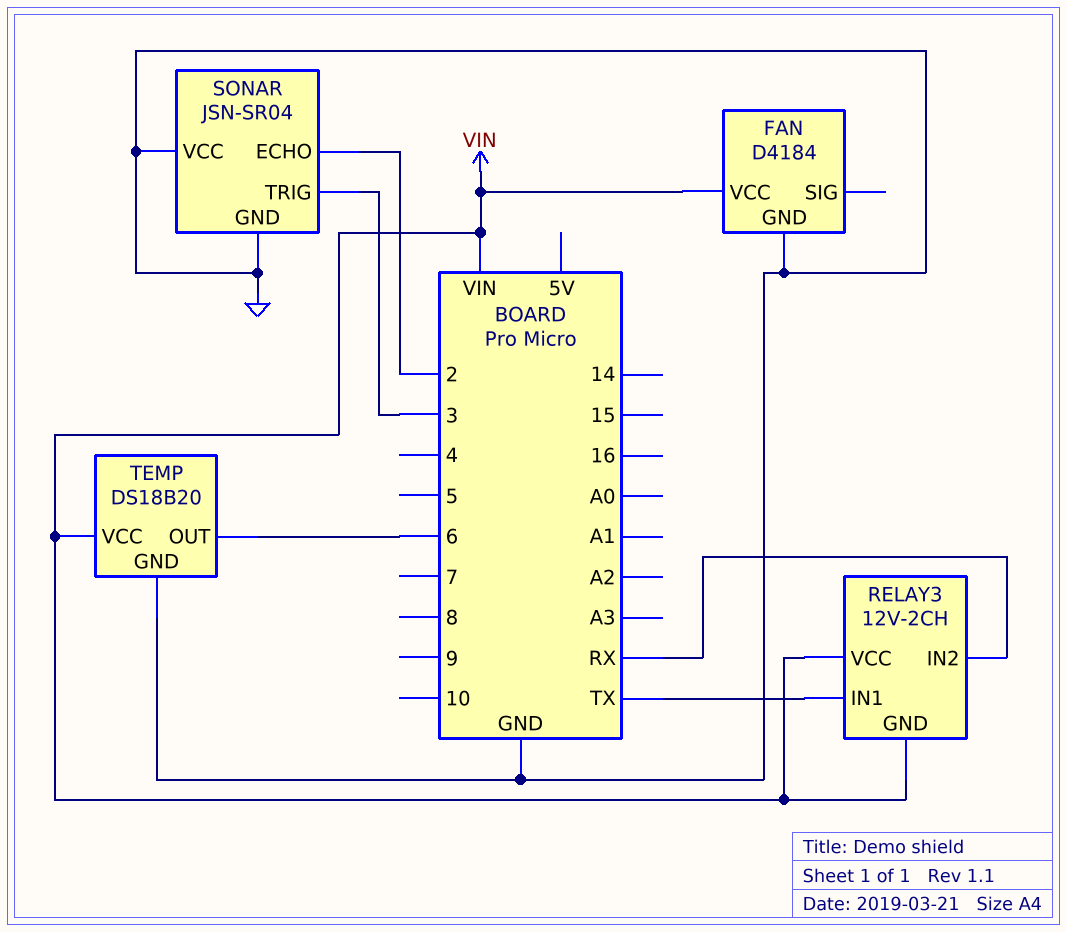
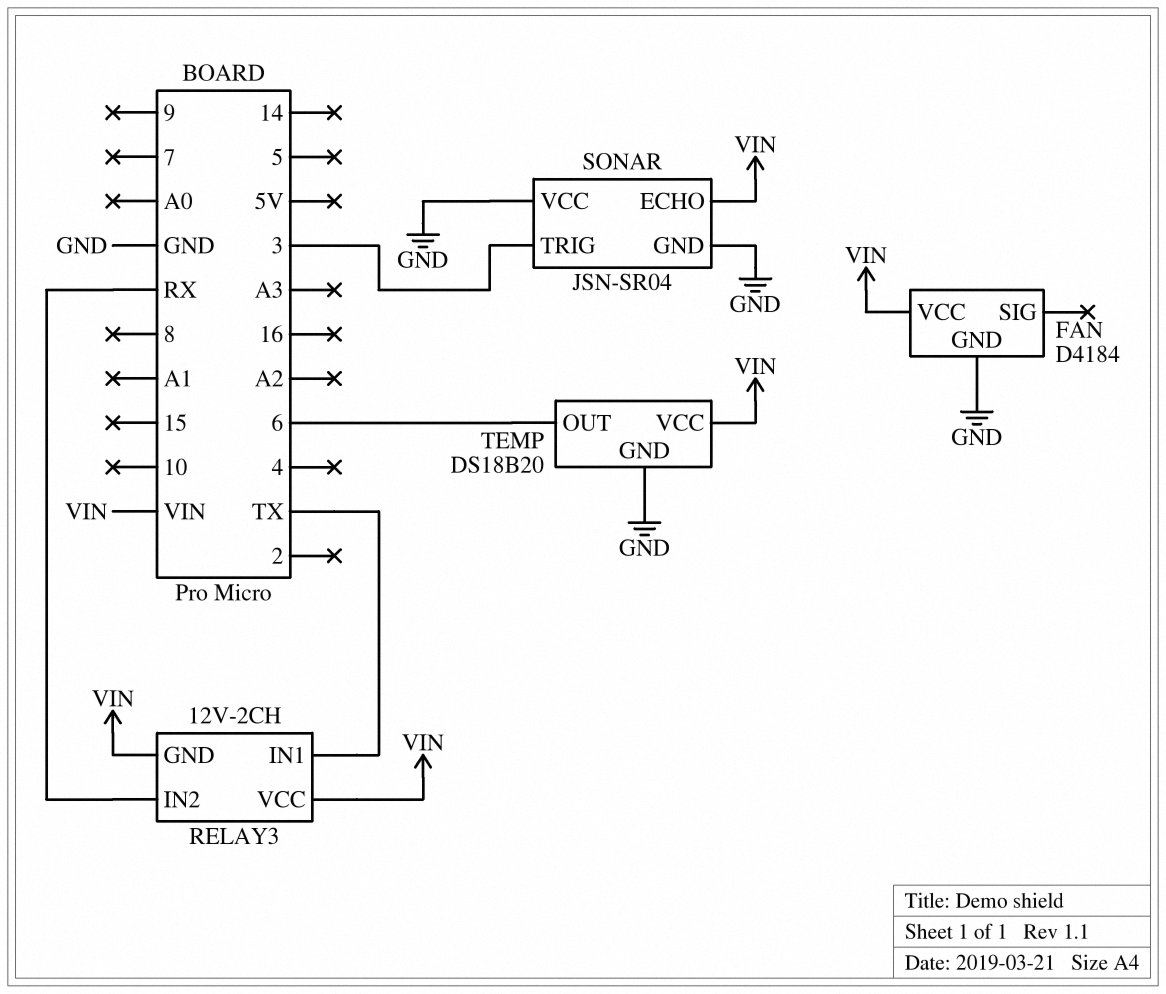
SONAR pin ECHO: 2 -> VIN

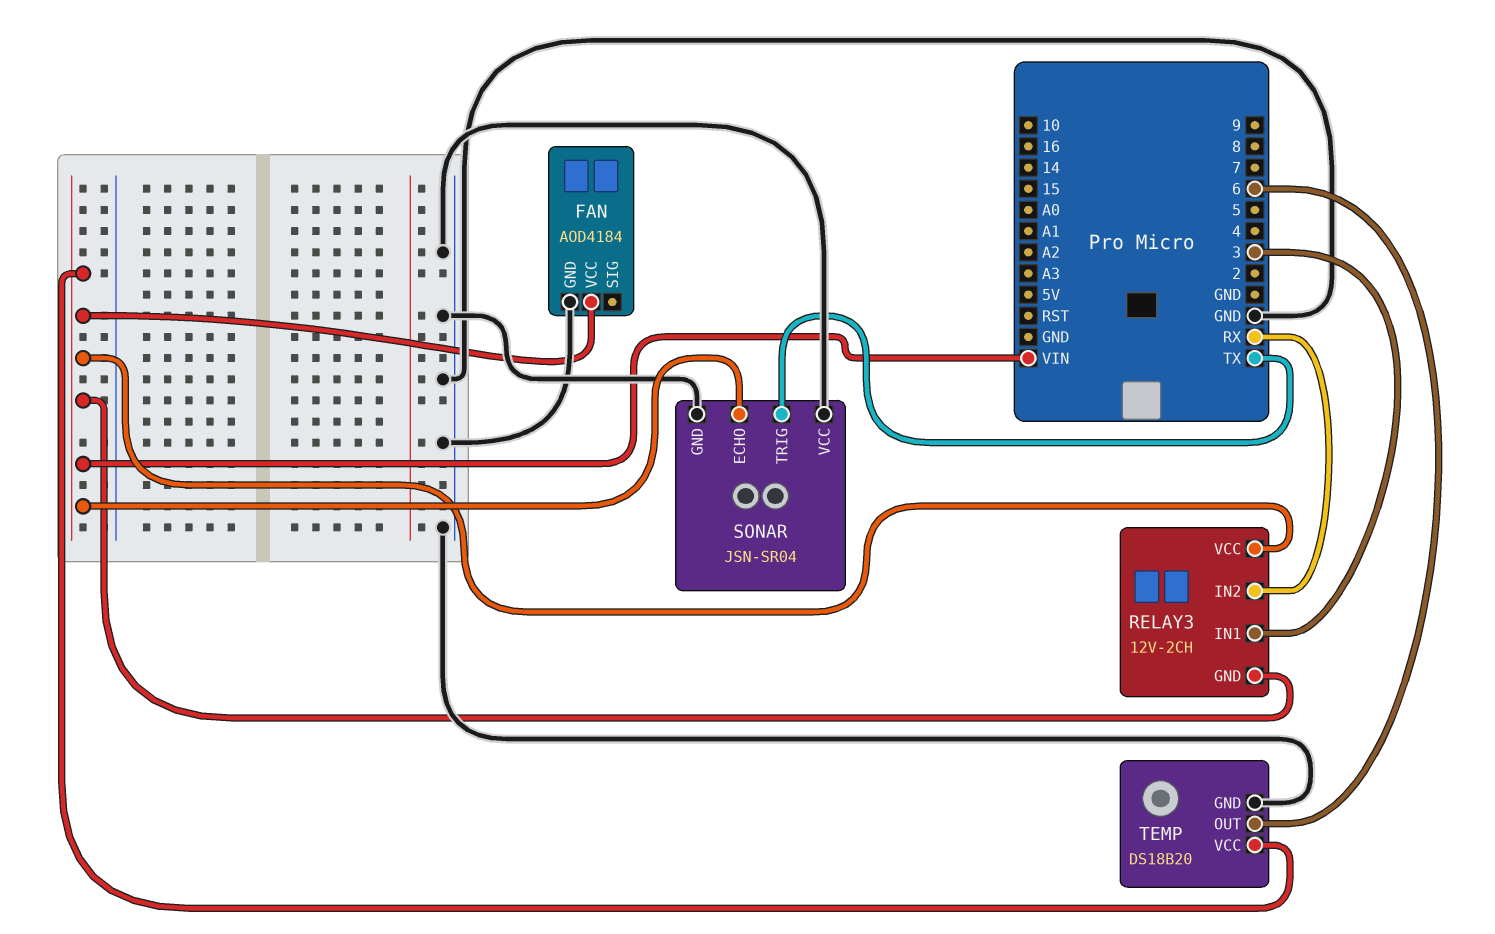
FAN: D4184 -> AOD4184
RELAY3 pin IN1: TX -> 3
SONAR pin TRIG: 3 -> TX

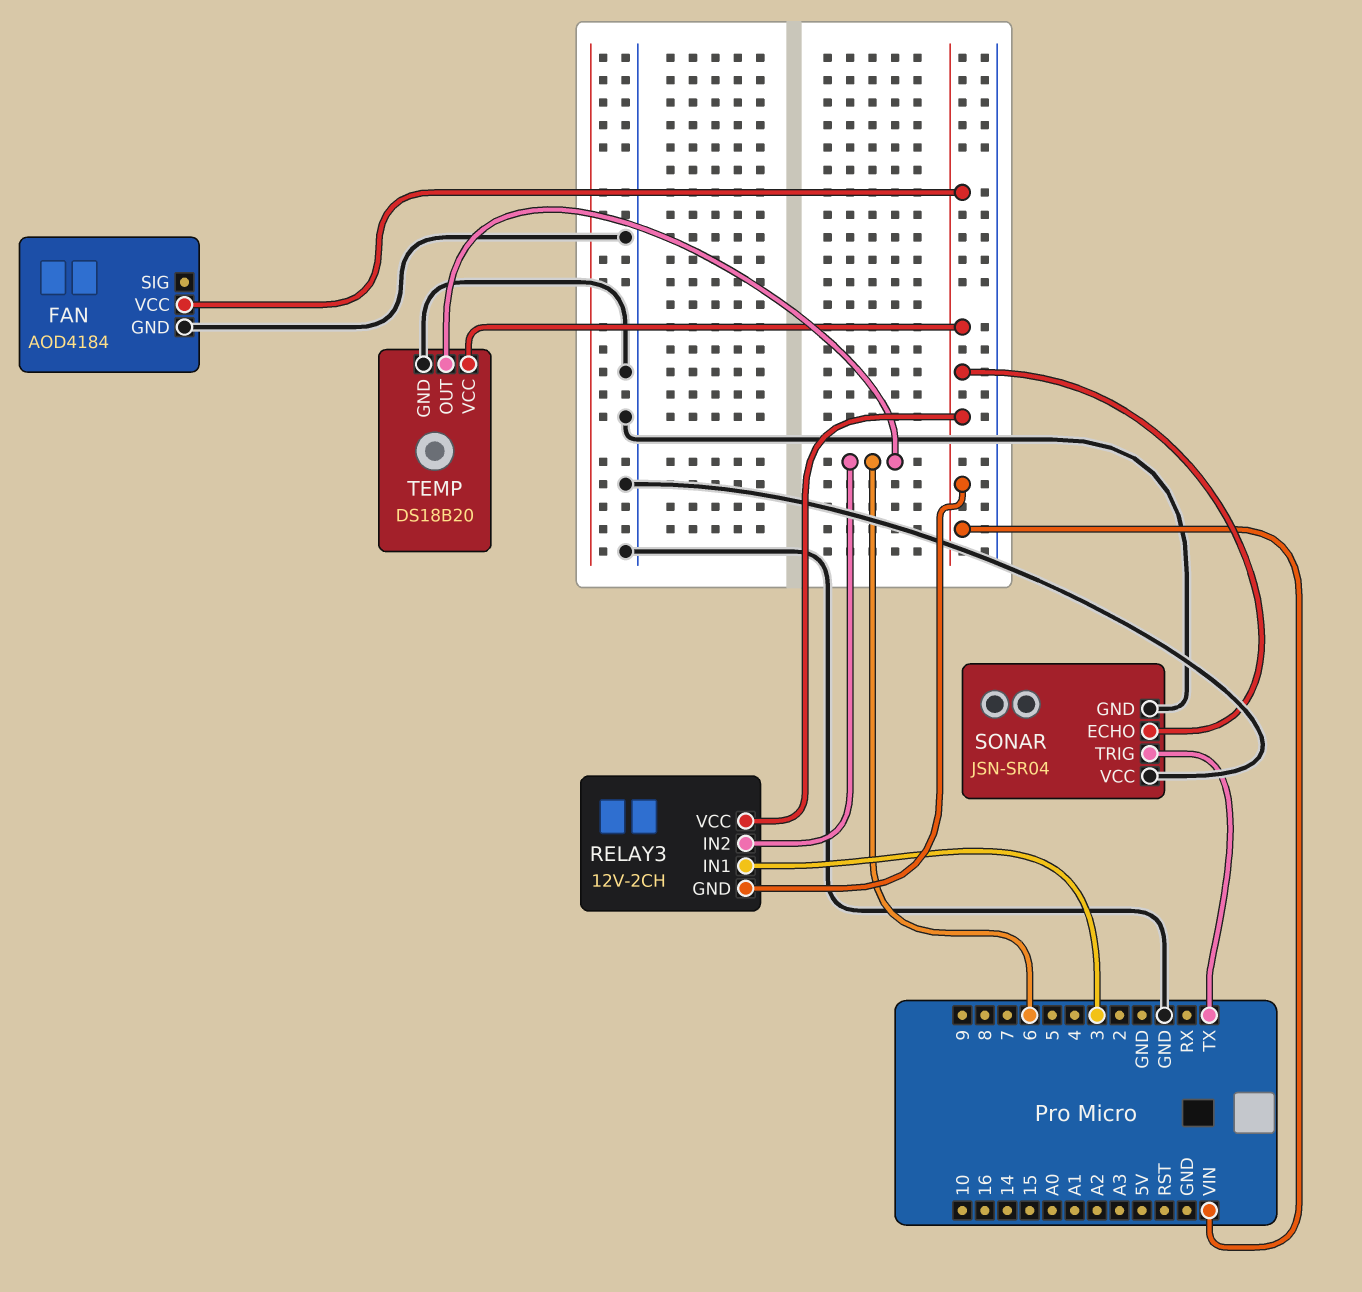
RELAY3 pin IN2: RX -> 6

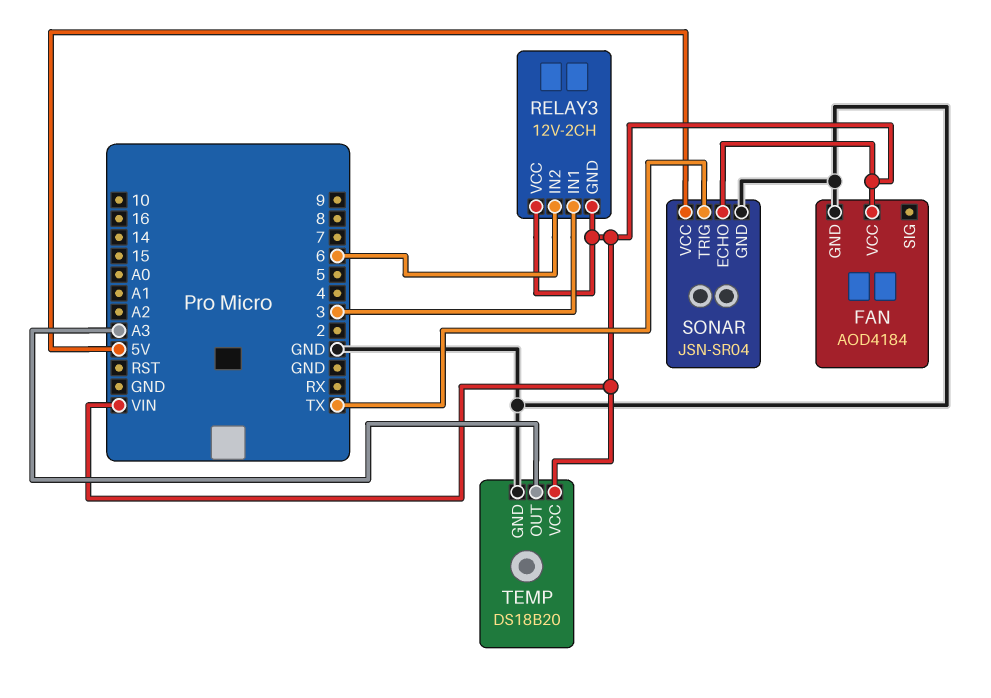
SONAR pin VCC: GND -> 5V
TEMP pin OUT: 6 -> A3

